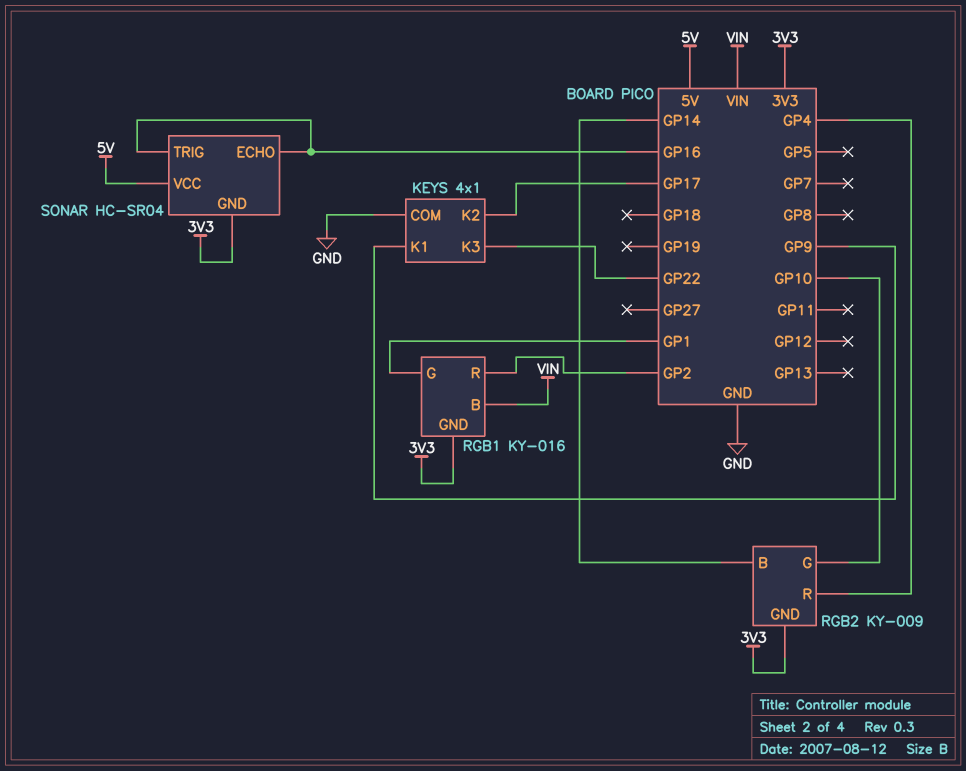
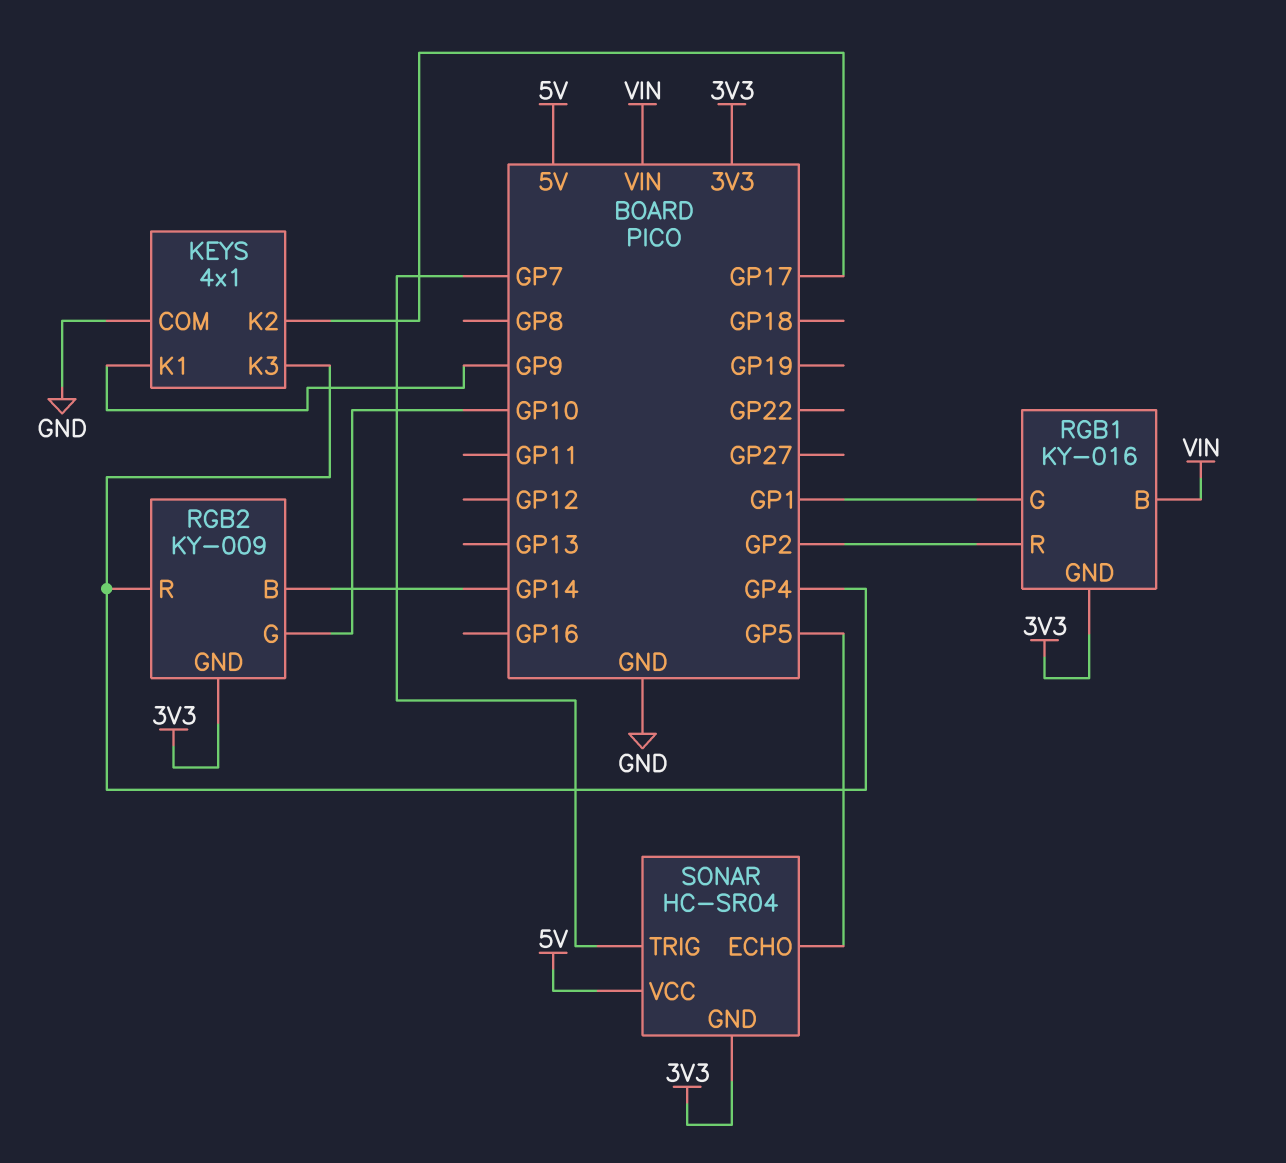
KEYS pin K3: GP22 -> GP4
SONAR pin ECHO: GP16 -> GP5
SONAR pin TRIG: GP16 -> GP7

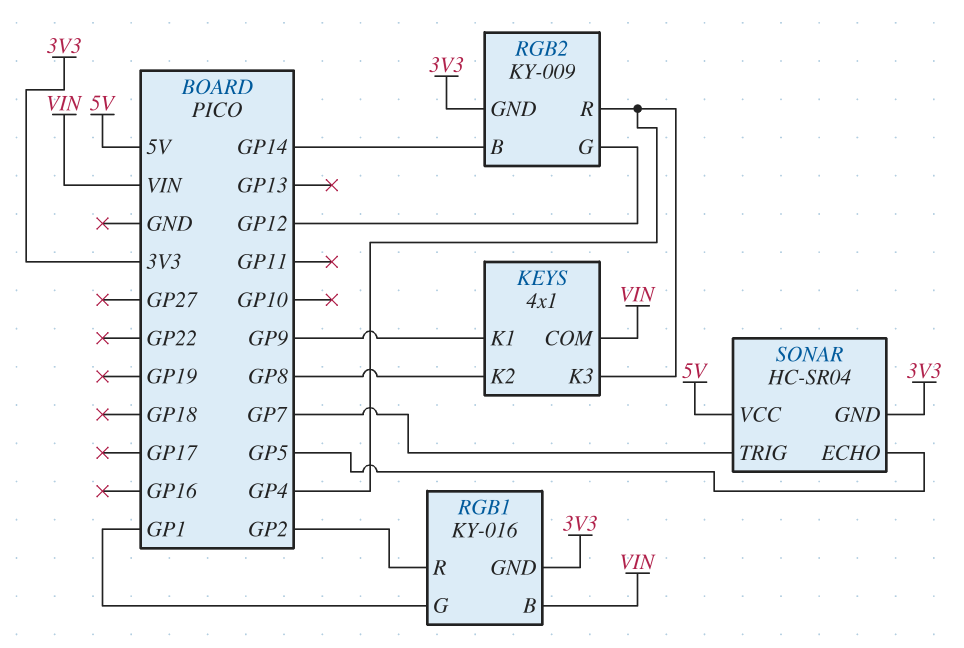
KEYS pin COM: GND -> VIN
KEYS pin K2: GP17 -> GP8
RGB2 pin G: GP10 -> GP12

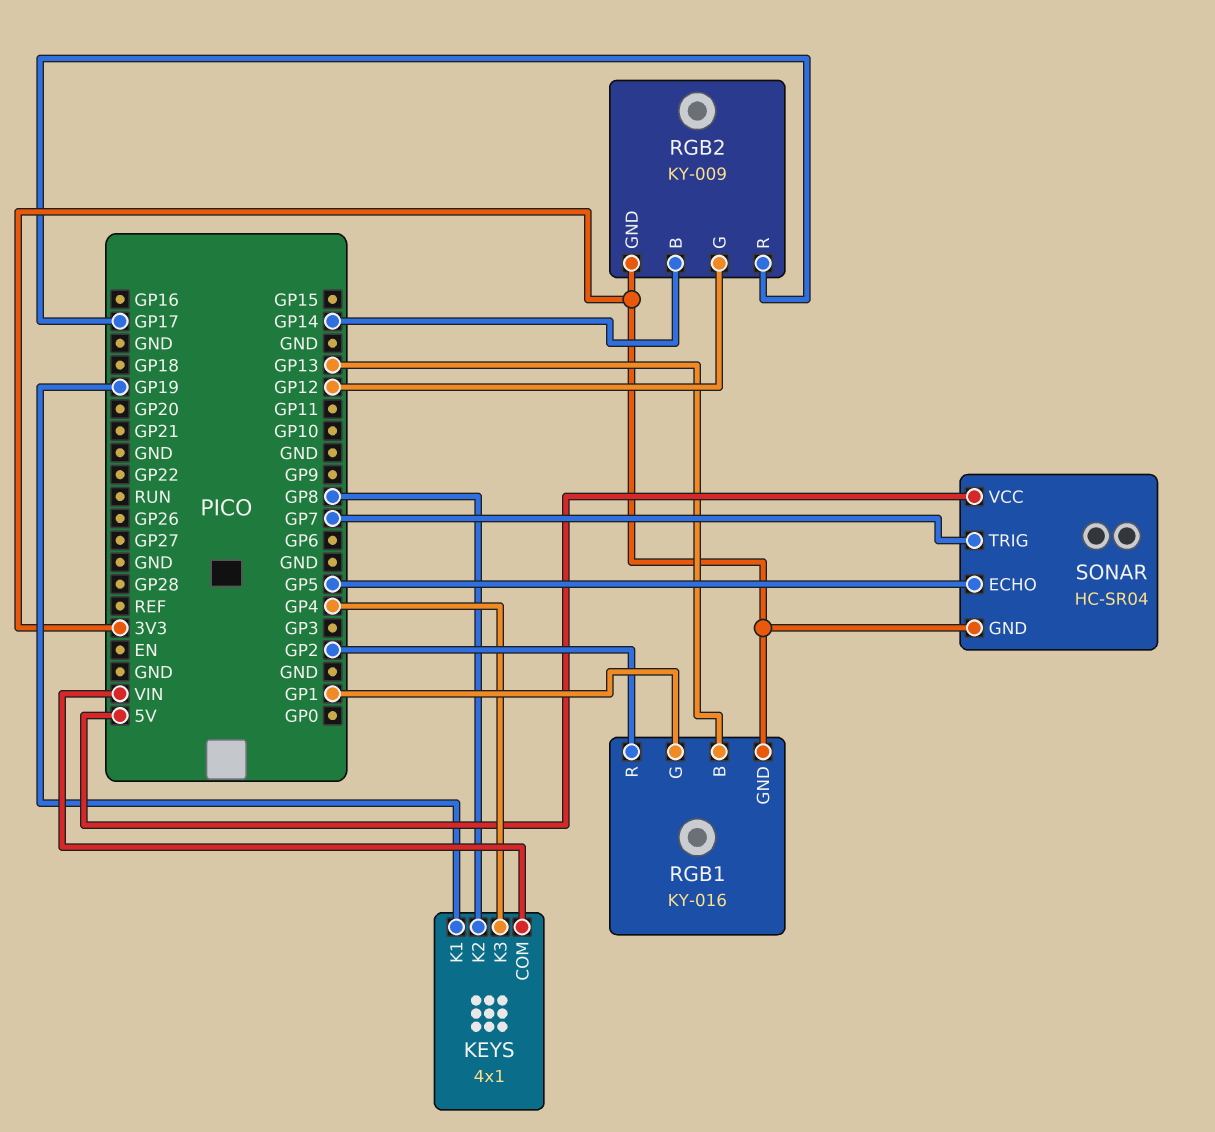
KEYS pin K1: GP9 -> GP19
RGB1 pin B: VIN -> GP13
RGB2 pin R: GP4 -> GP17

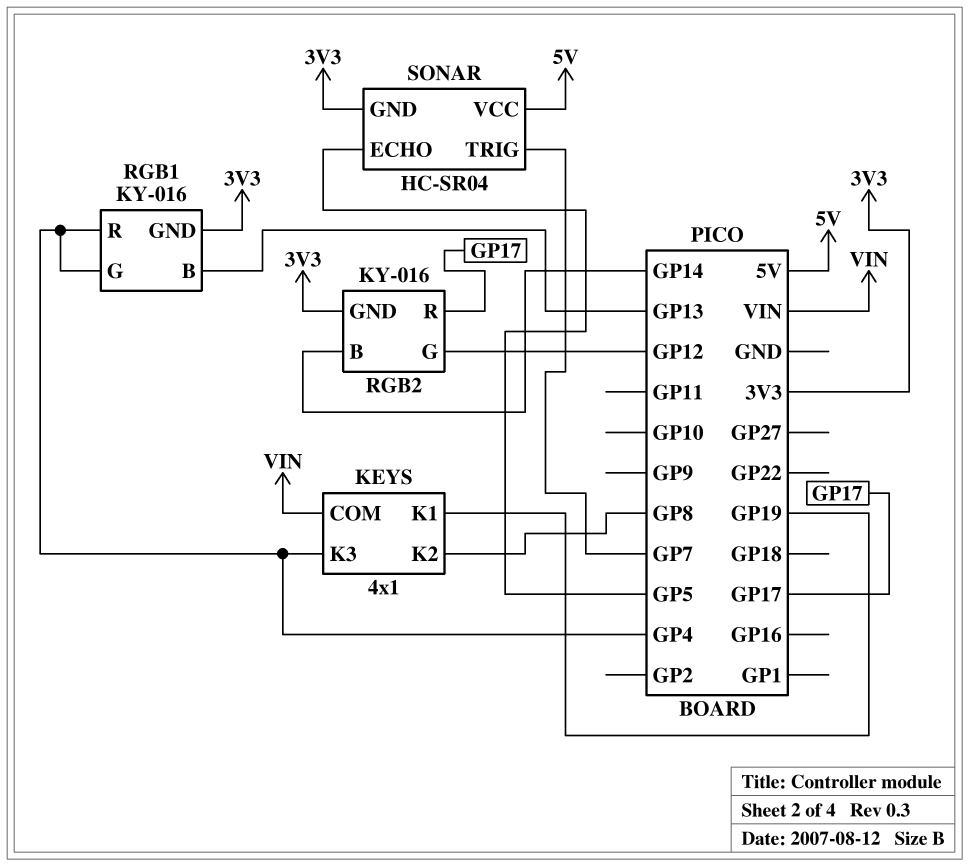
RGB1 pin G: GP1 -> GP4
RGB1 pin R: GP2 -> GP4
RGB2: KY-009 -> KY-016

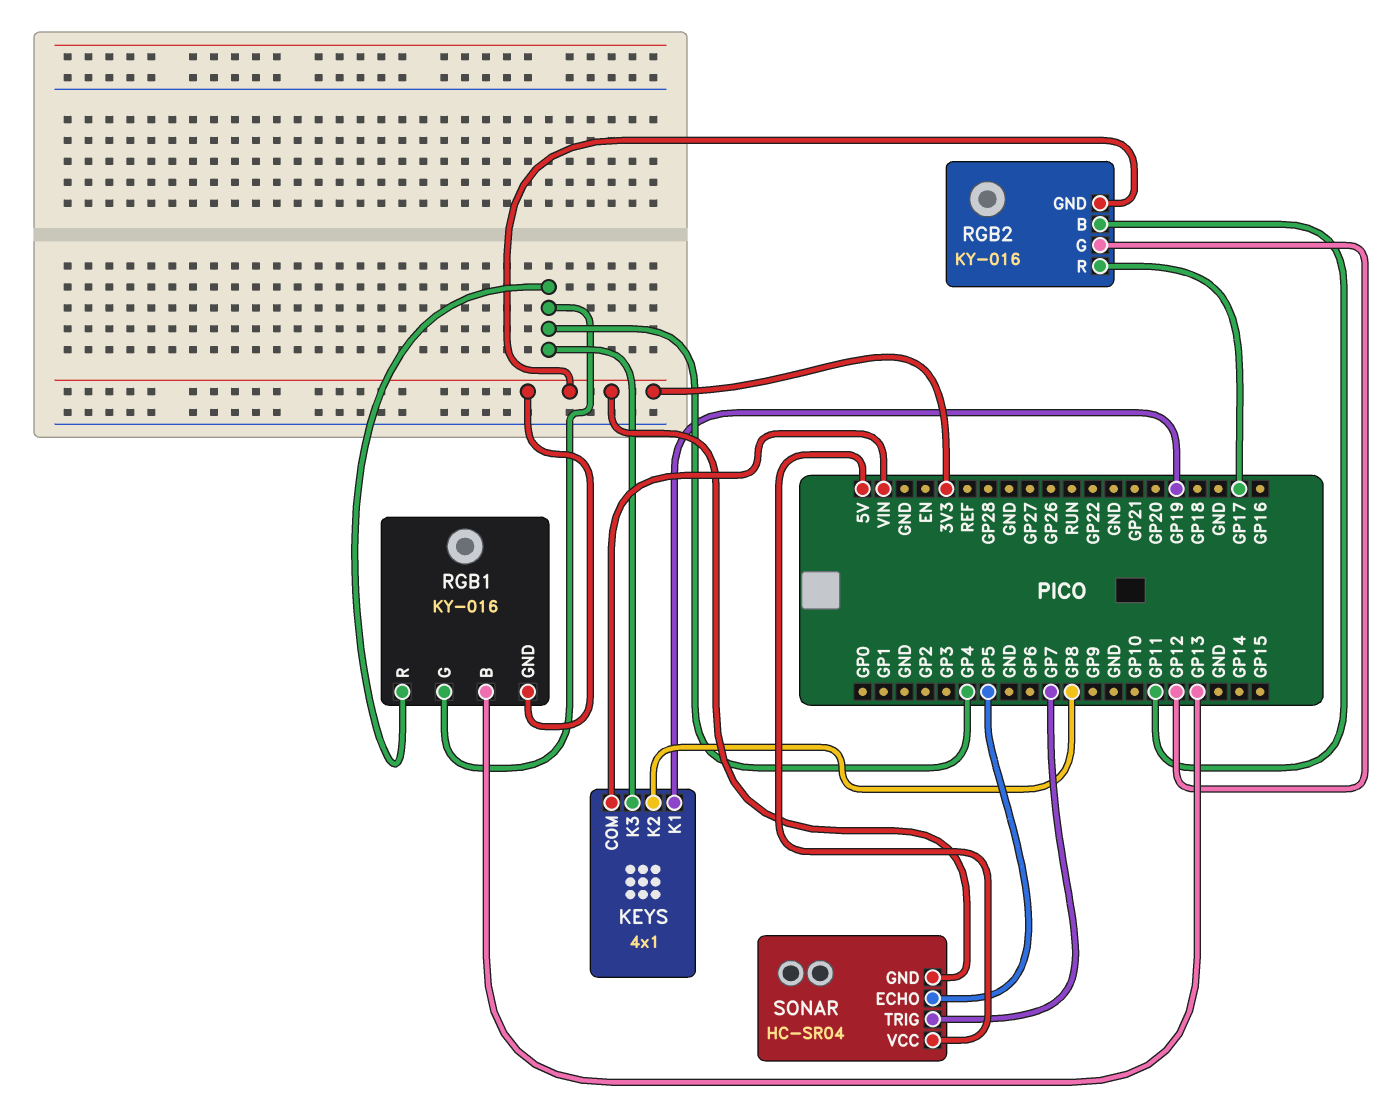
RGB2 pin B: GP14 -> GP11

